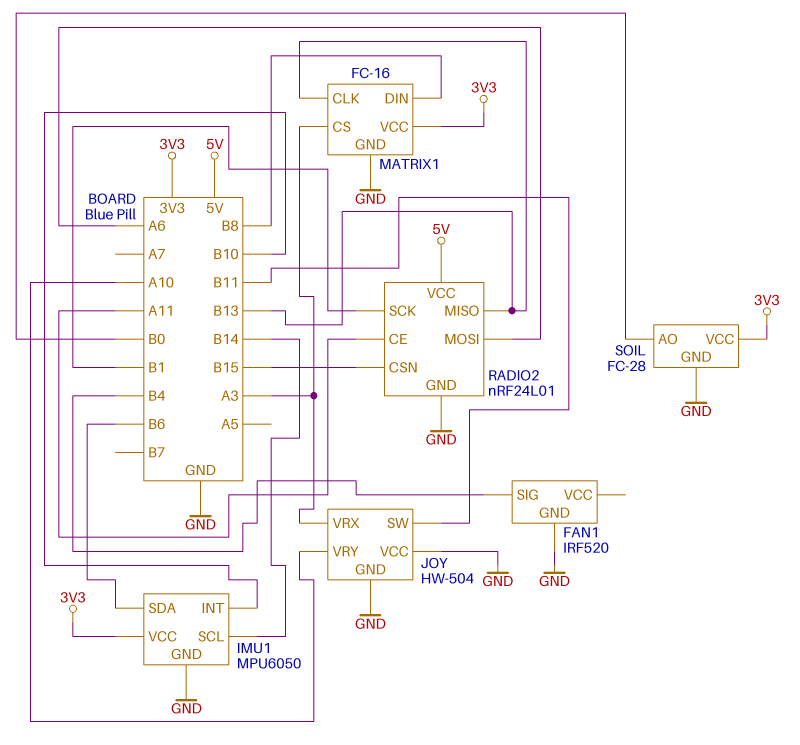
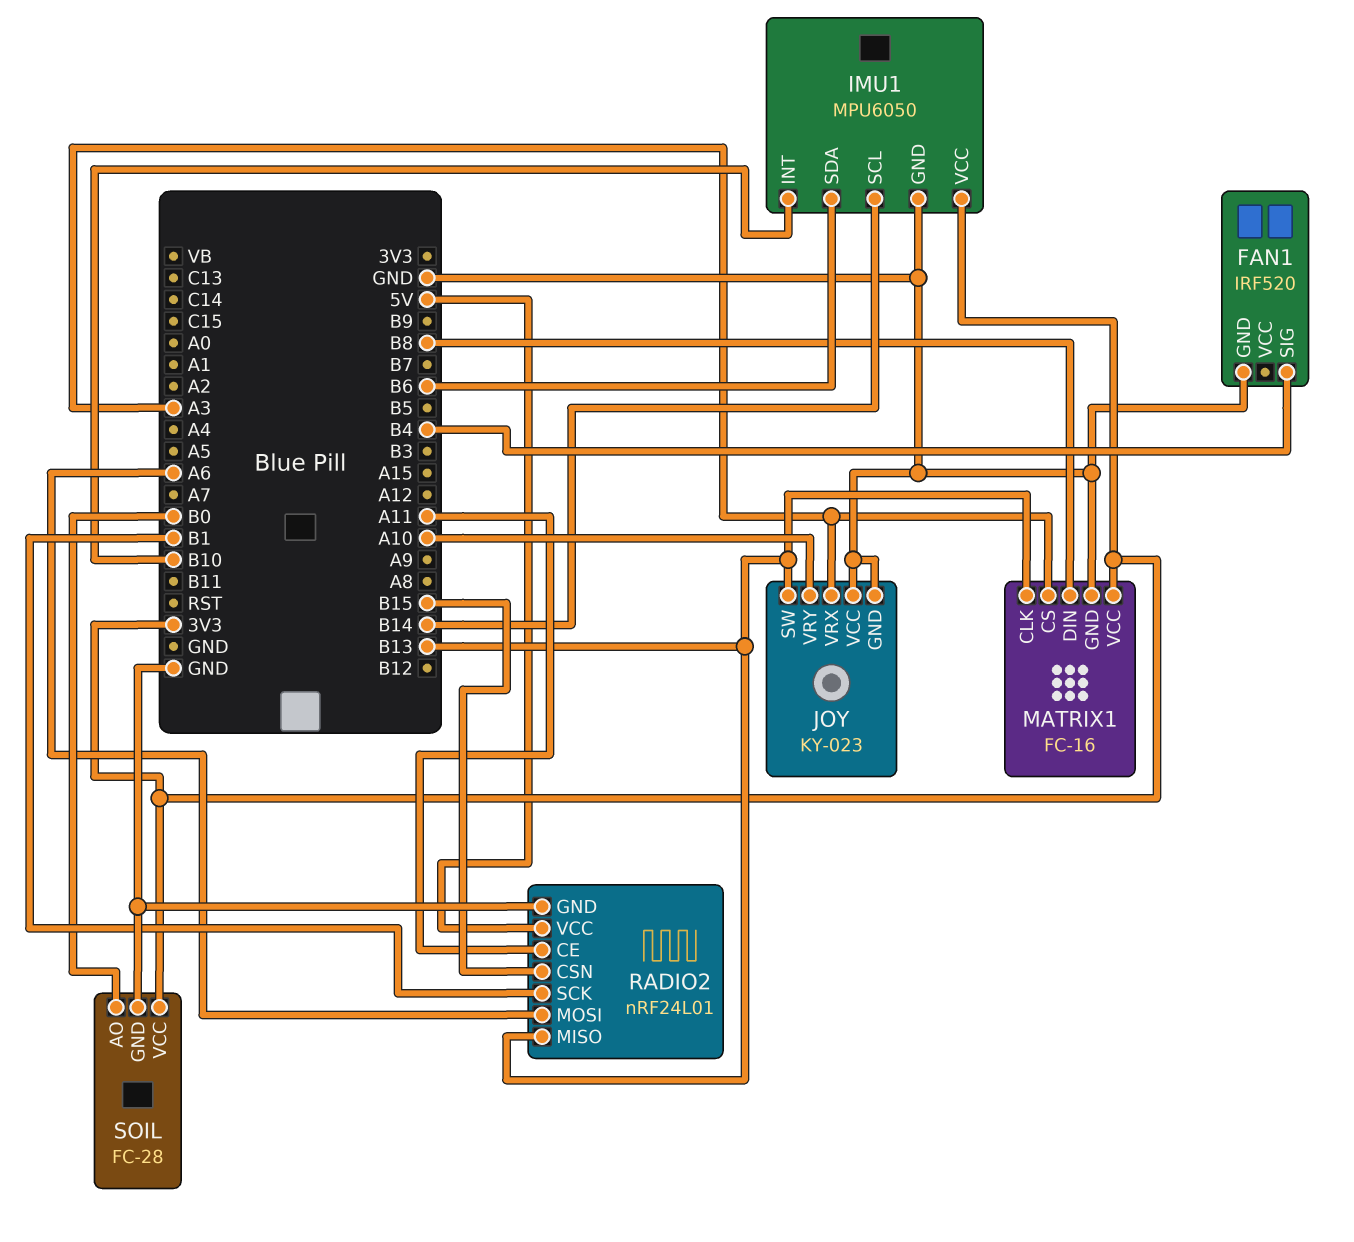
JOY: HW-504 -> KY-023
JOY pin SW: B11 -> B13

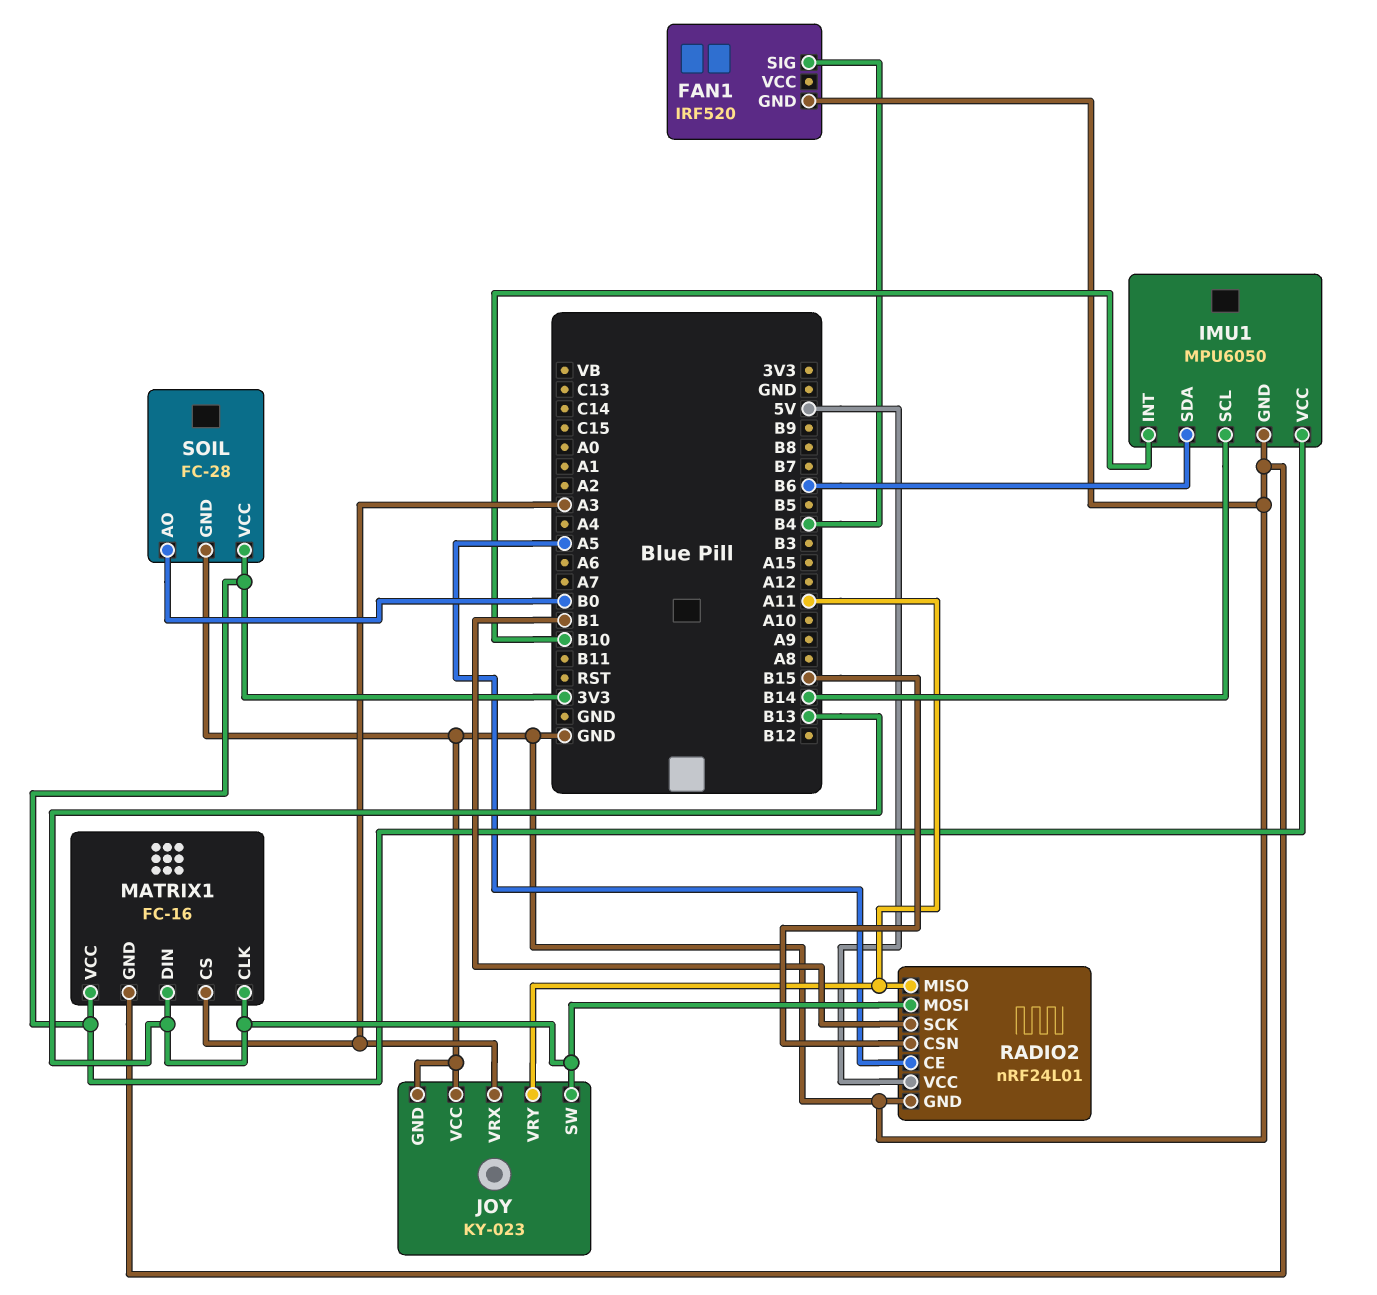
JOY pin VRY: A10 -> A11
MATRIX1 pin DIN: B8 -> B13
RADIO2 pin CE: A11 -> A5
RADIO2 pin MISO: B13 -> A11
RADIO2 pin MOSI: A6 -> B13

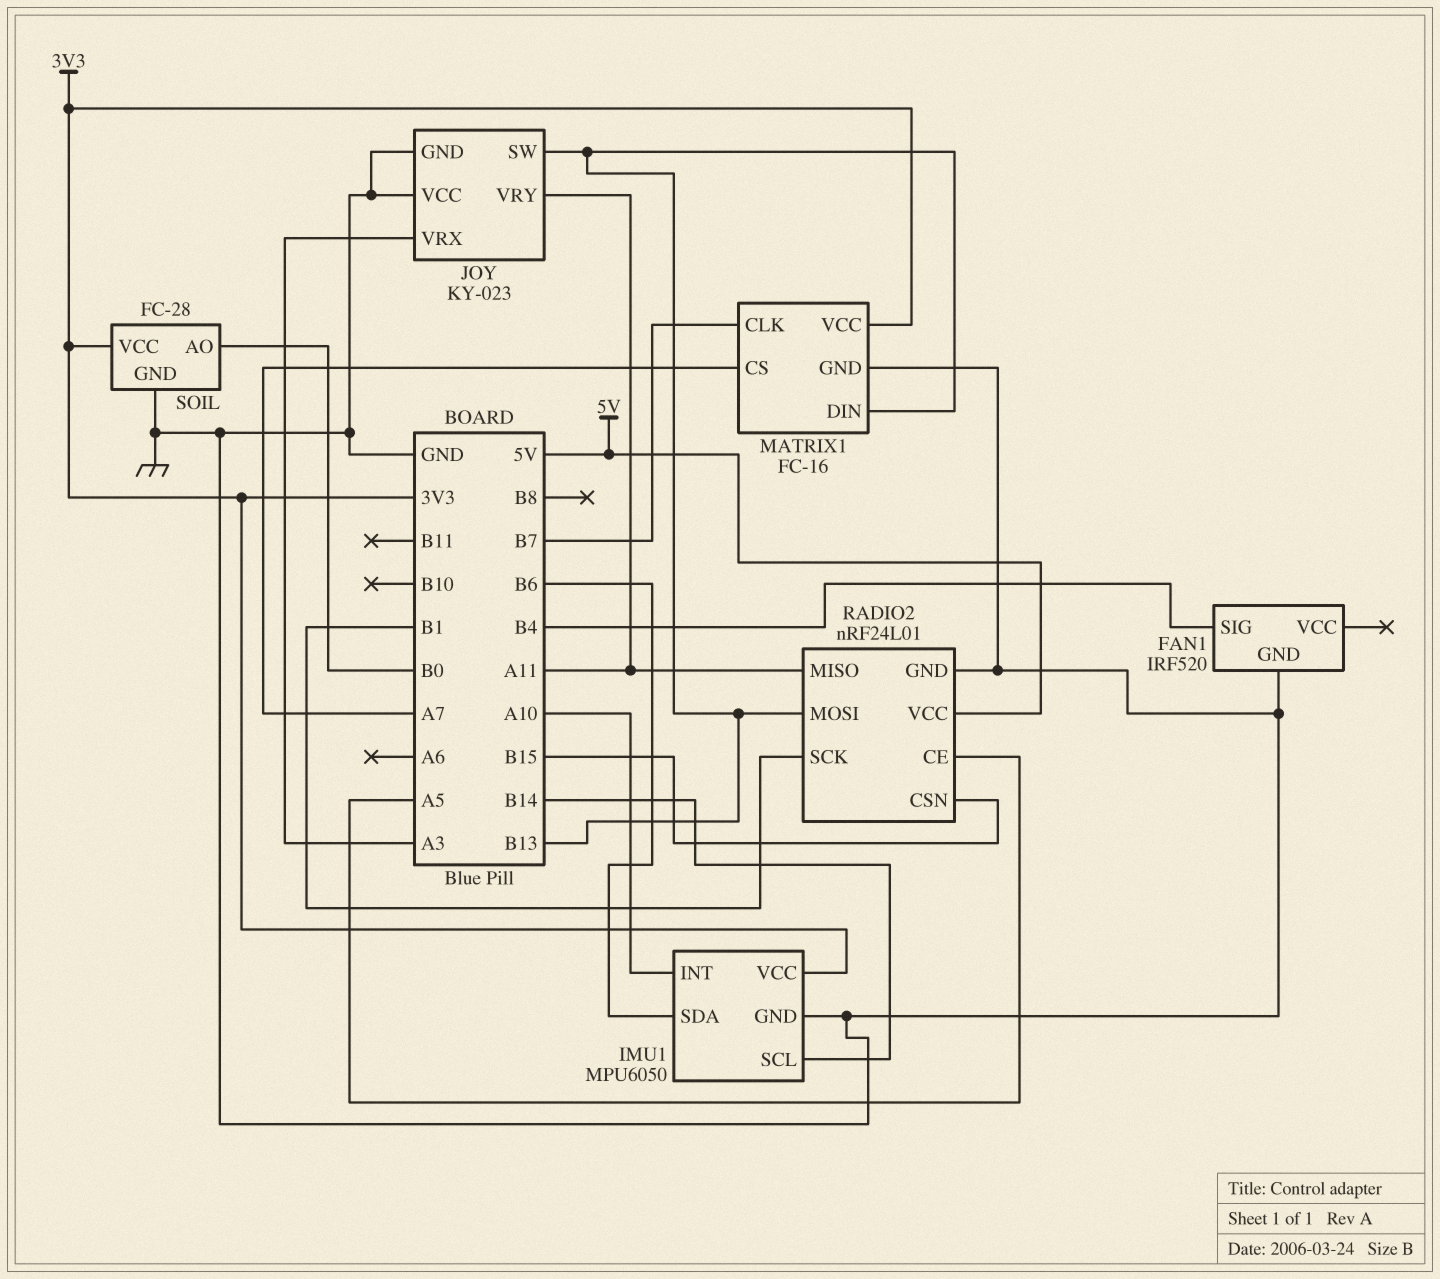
IMU1 pin INT: B10 -> A10
MATRIX1 pin CLK: B13 -> B7
MATRIX1 pin CS: A3 -> A7

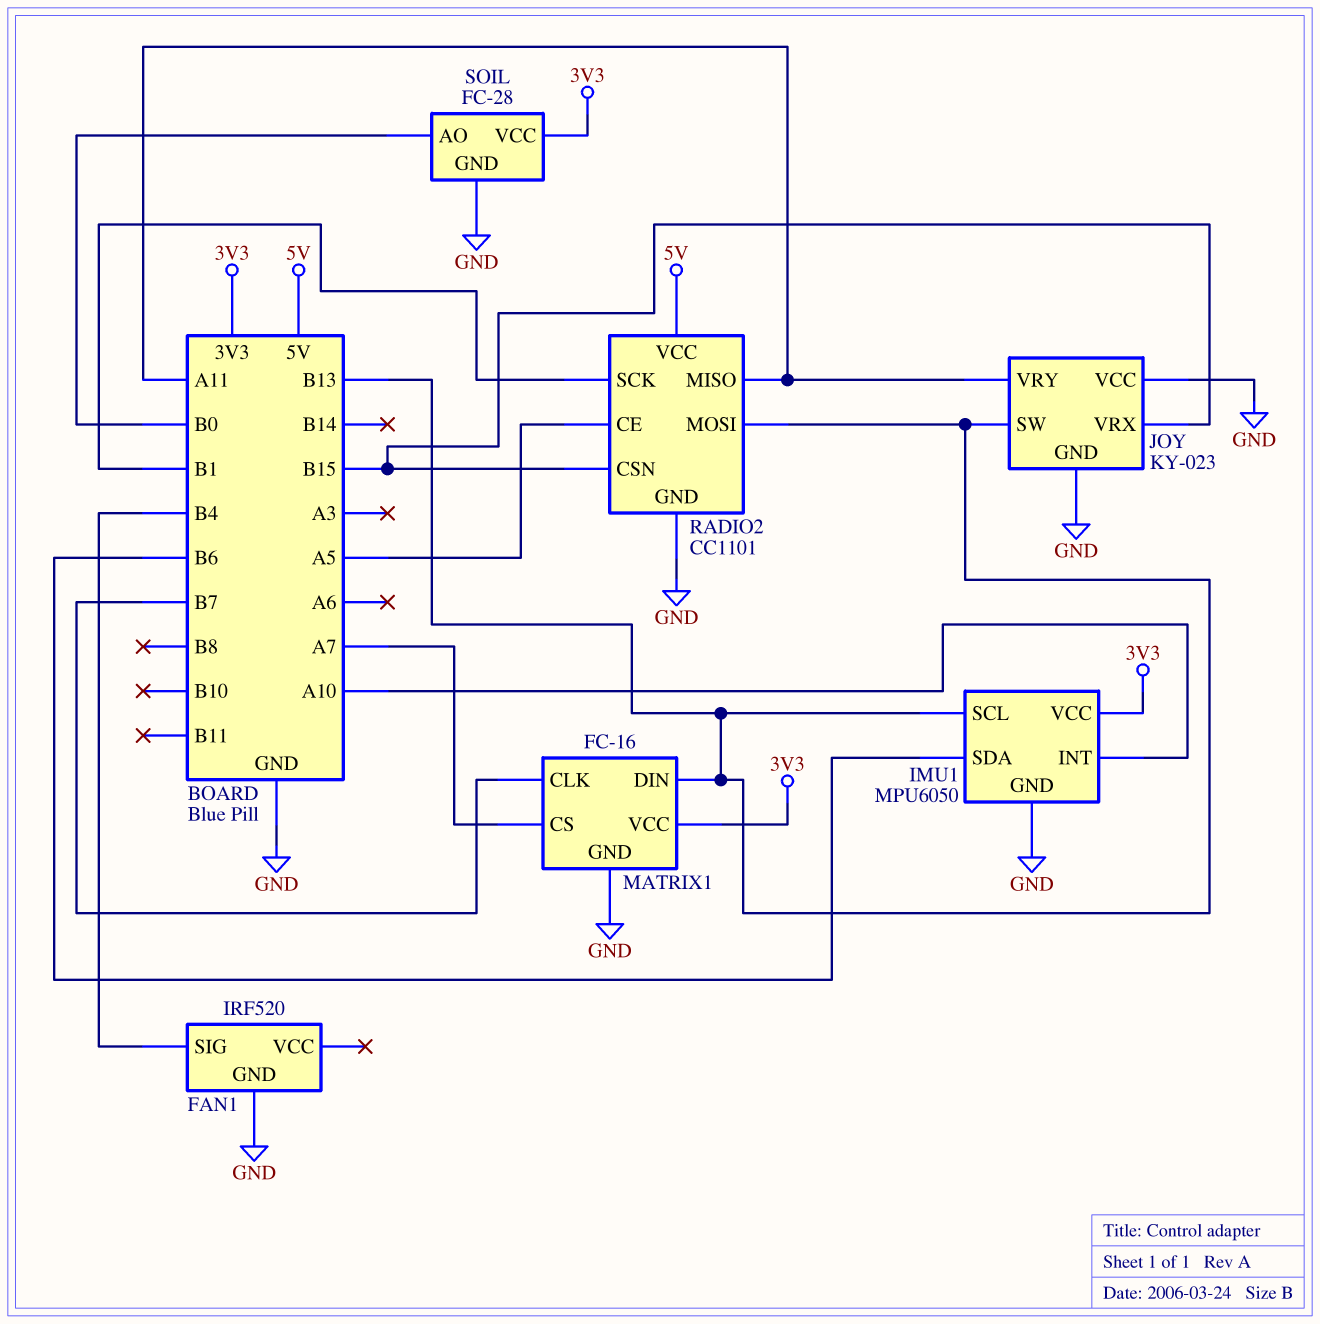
IMU1 pin SCL: B14 -> B13
JOY pin VRX: A3 -> B15
RADIO2: nRF24L01 -> CC1101

